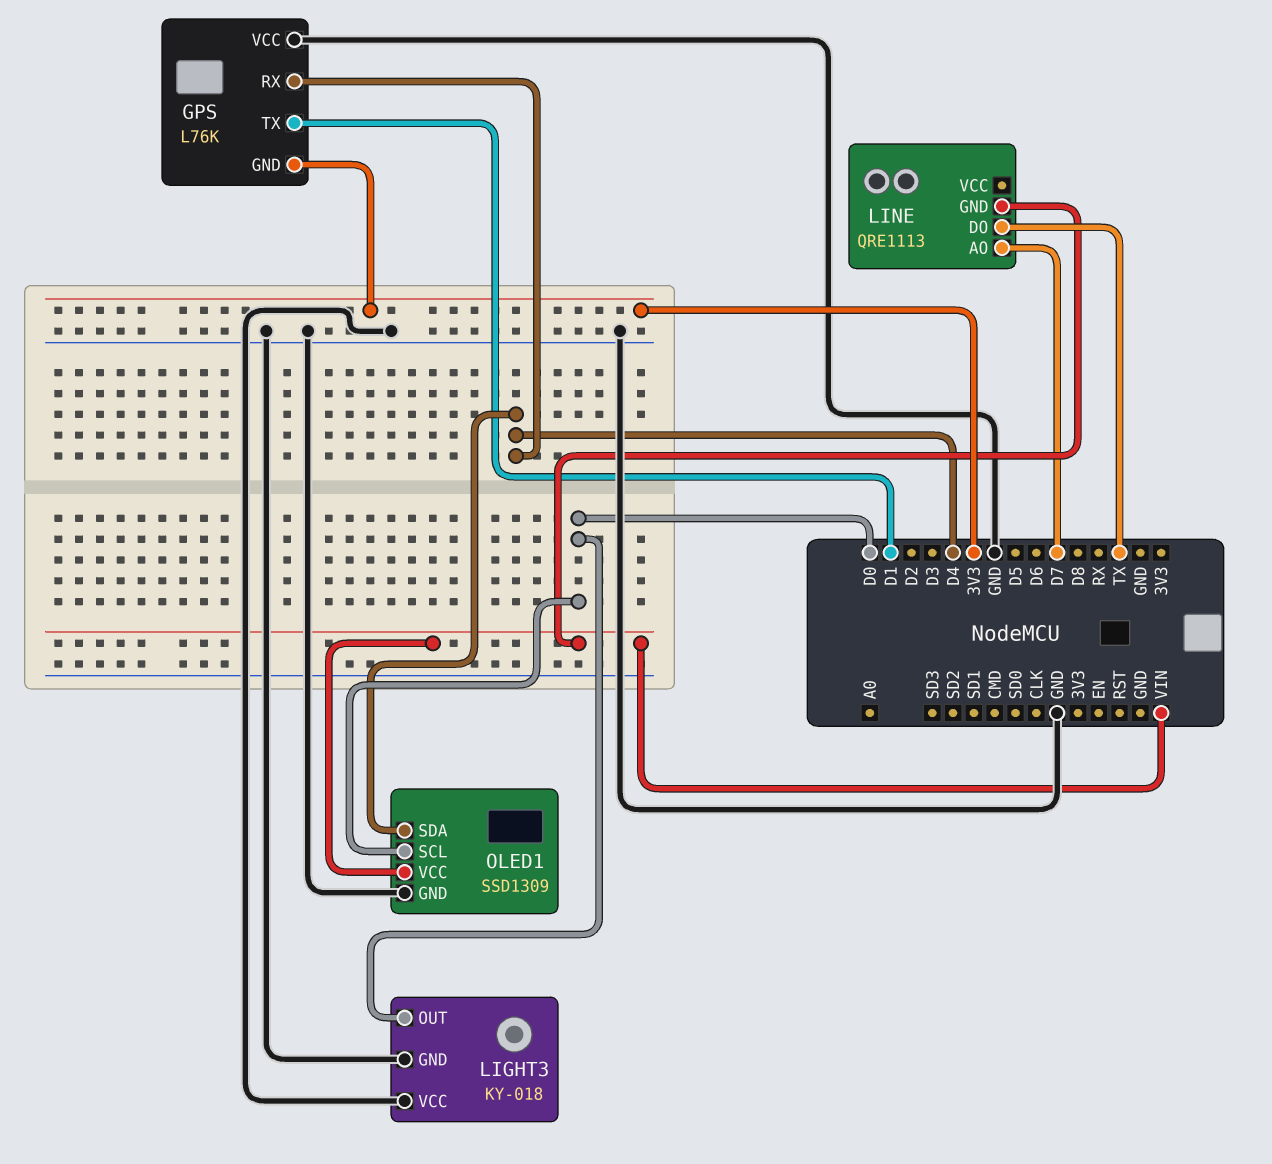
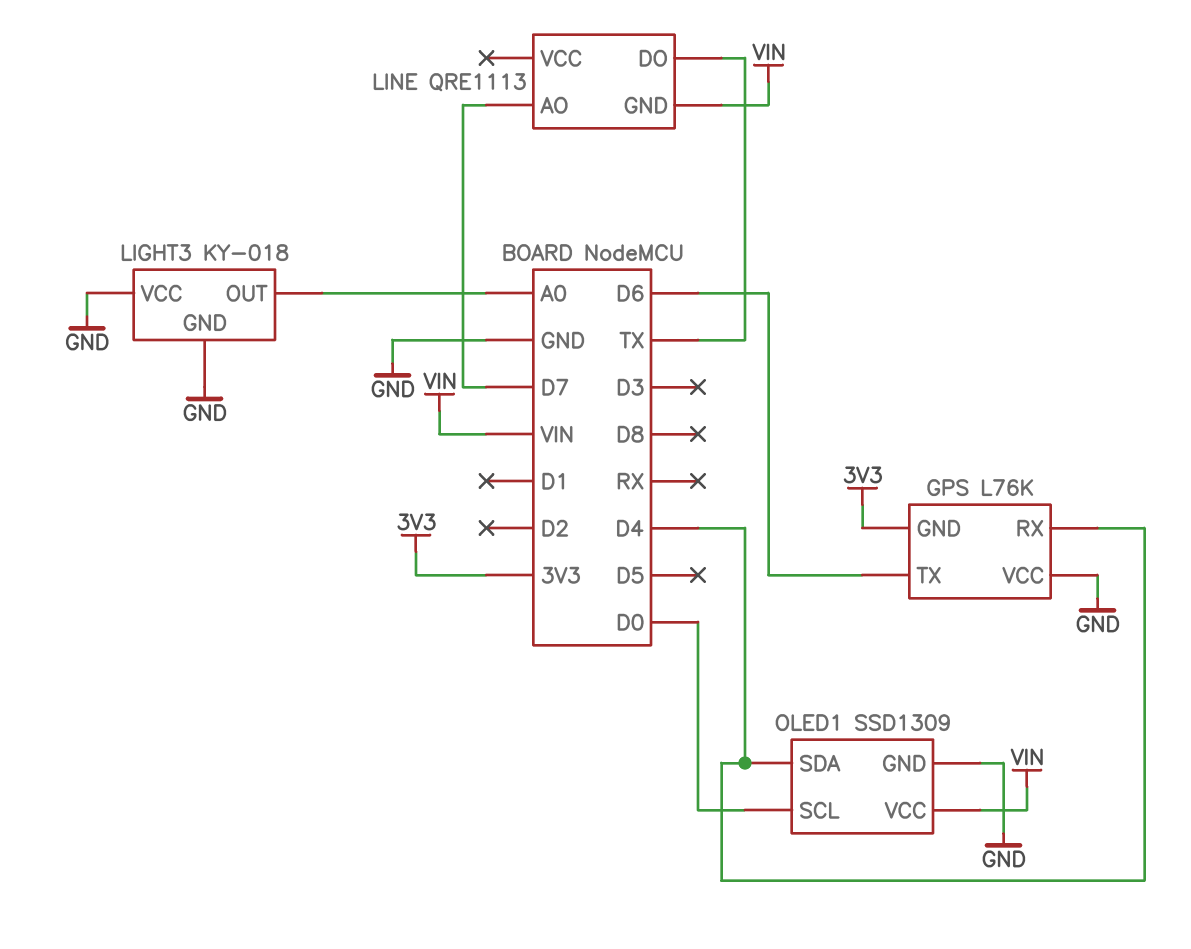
GPS pin TX: D1 -> D6
LIGHT3 pin OUT: D0 -> A0

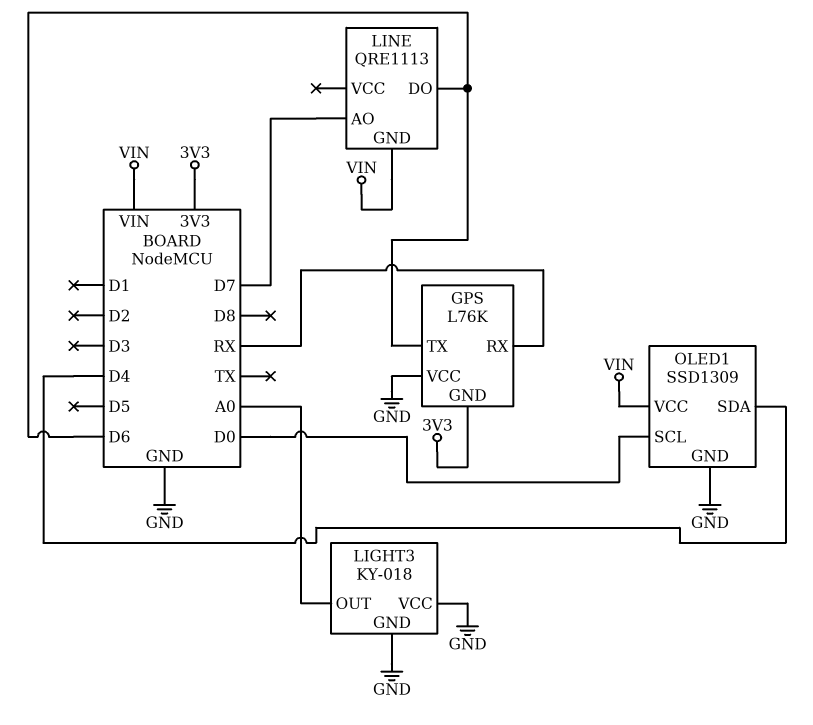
GPS pin RX: D4 -> RX
LINE pin DO: TX -> D6

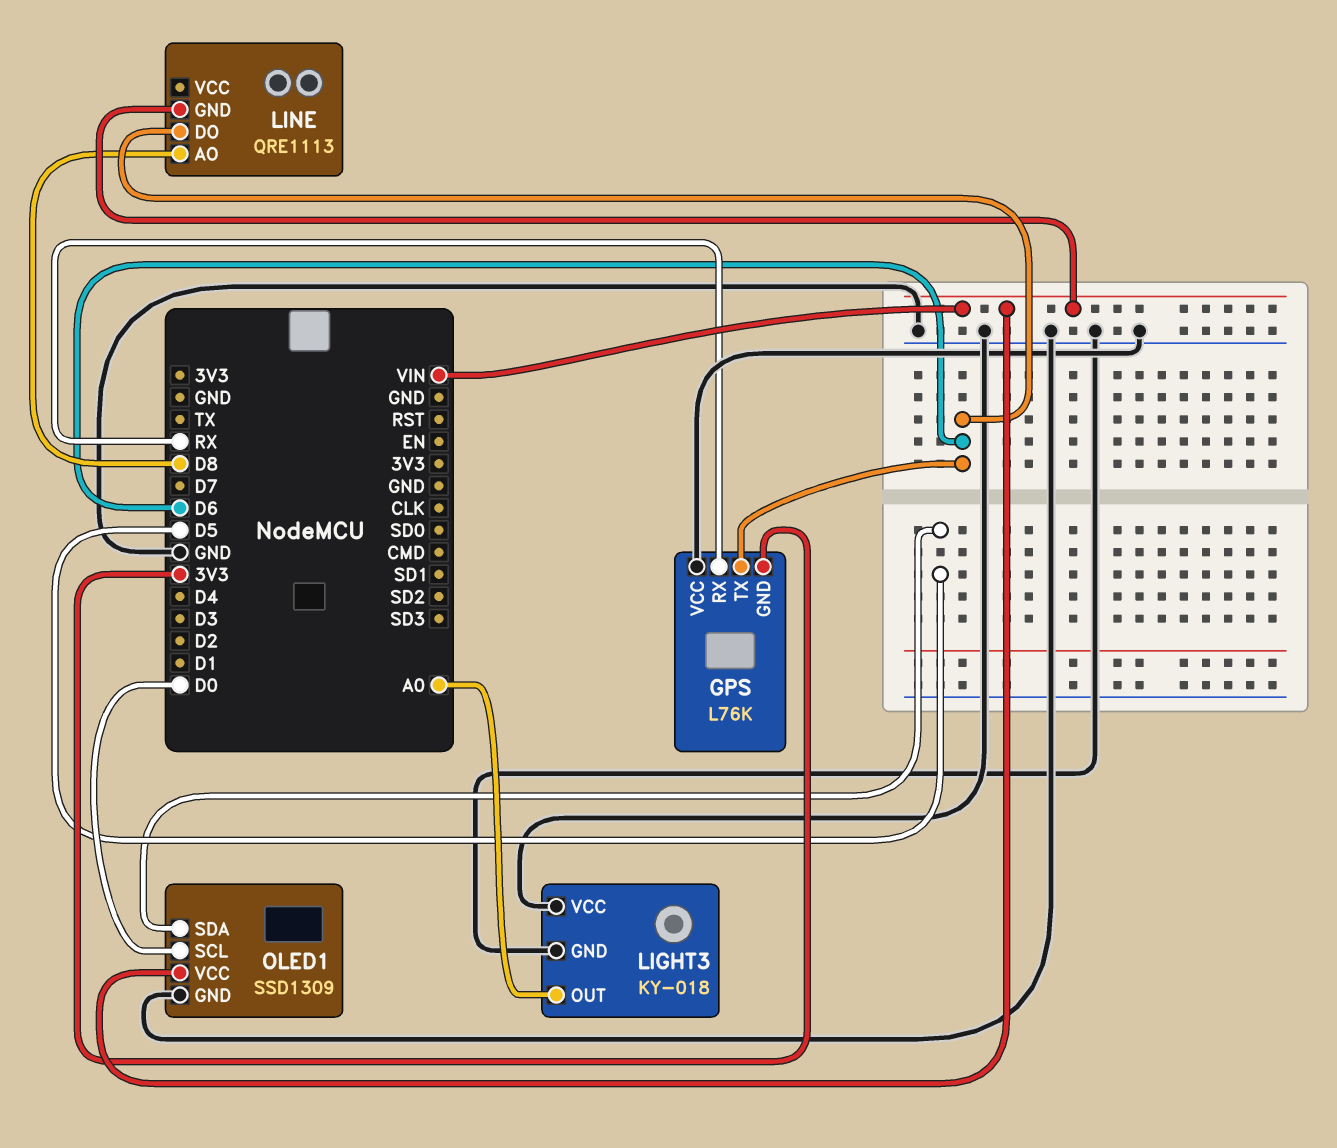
LINE pin AO: D7 -> D8
OLED1 pin SDA: D4 -> D5

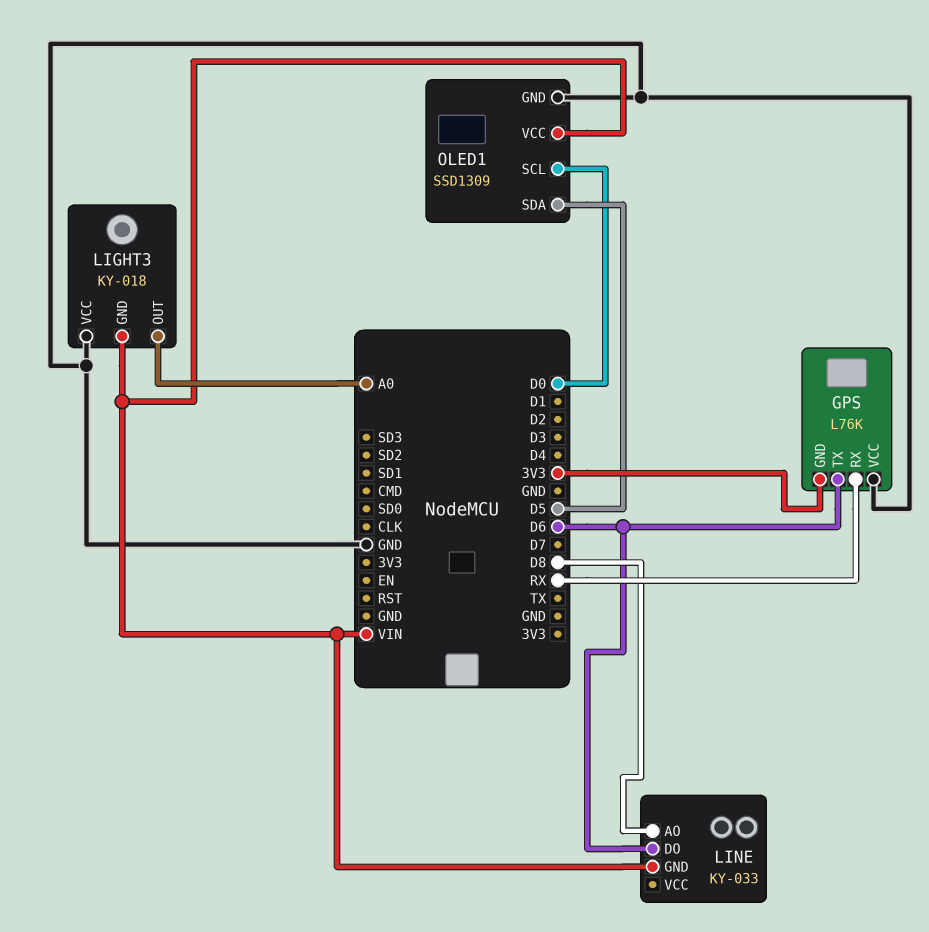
LIGHT3 pin GND: GND -> VIN
LINE: QRE1113 -> KY-033

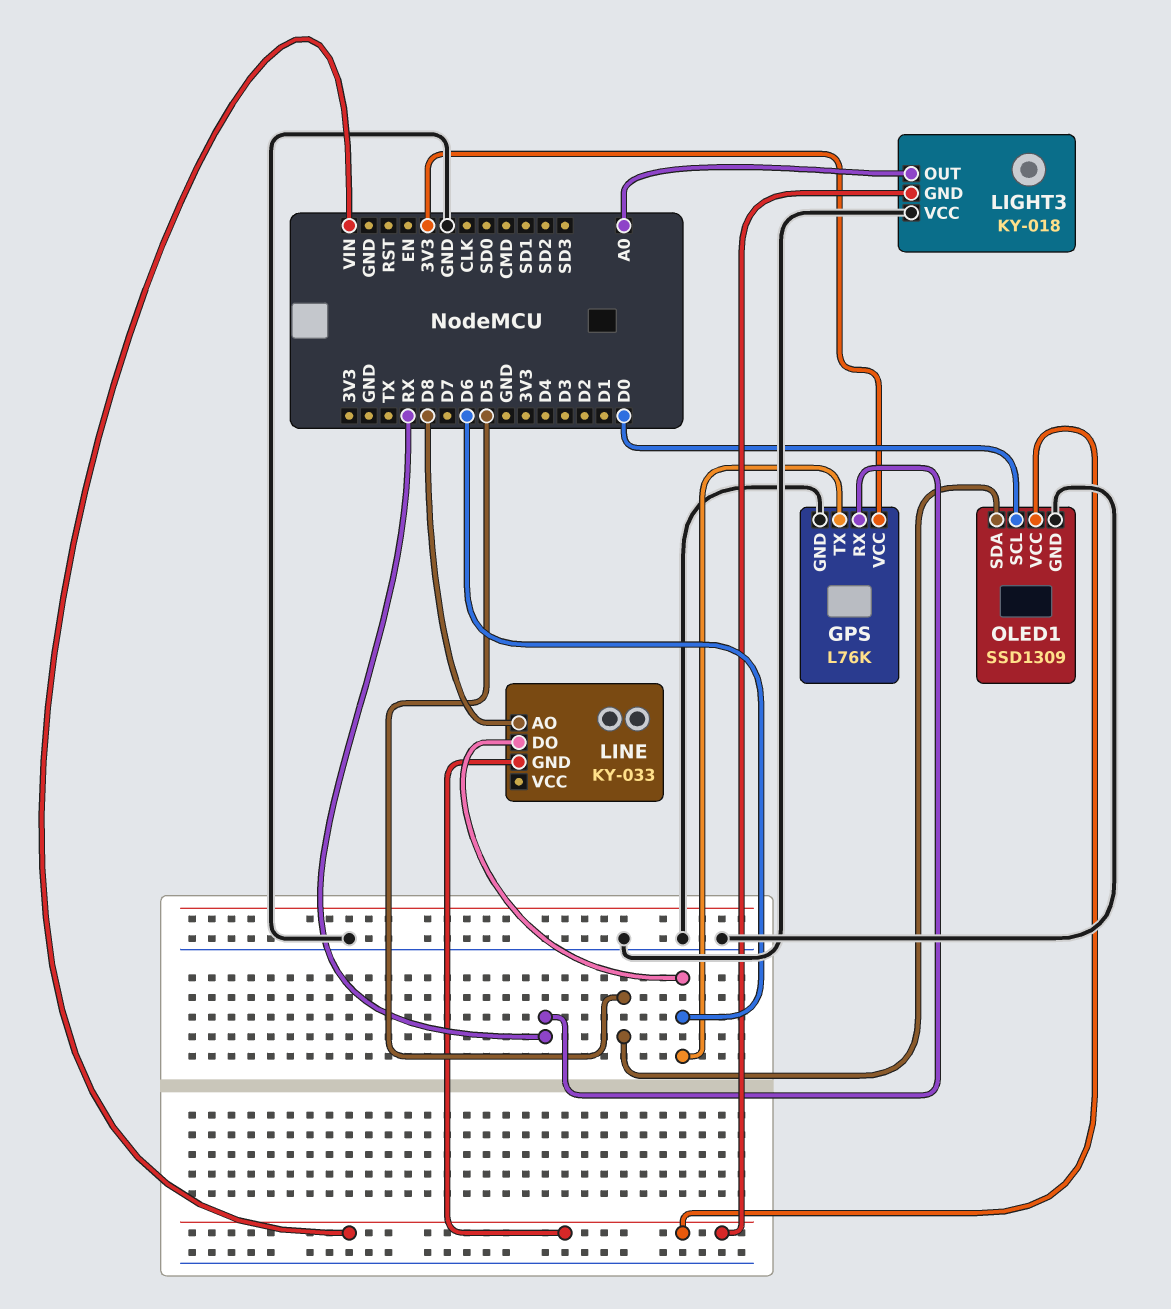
GPS pin GND: 3V3 -> GND
GPS pin VCC: GND -> 3V3

